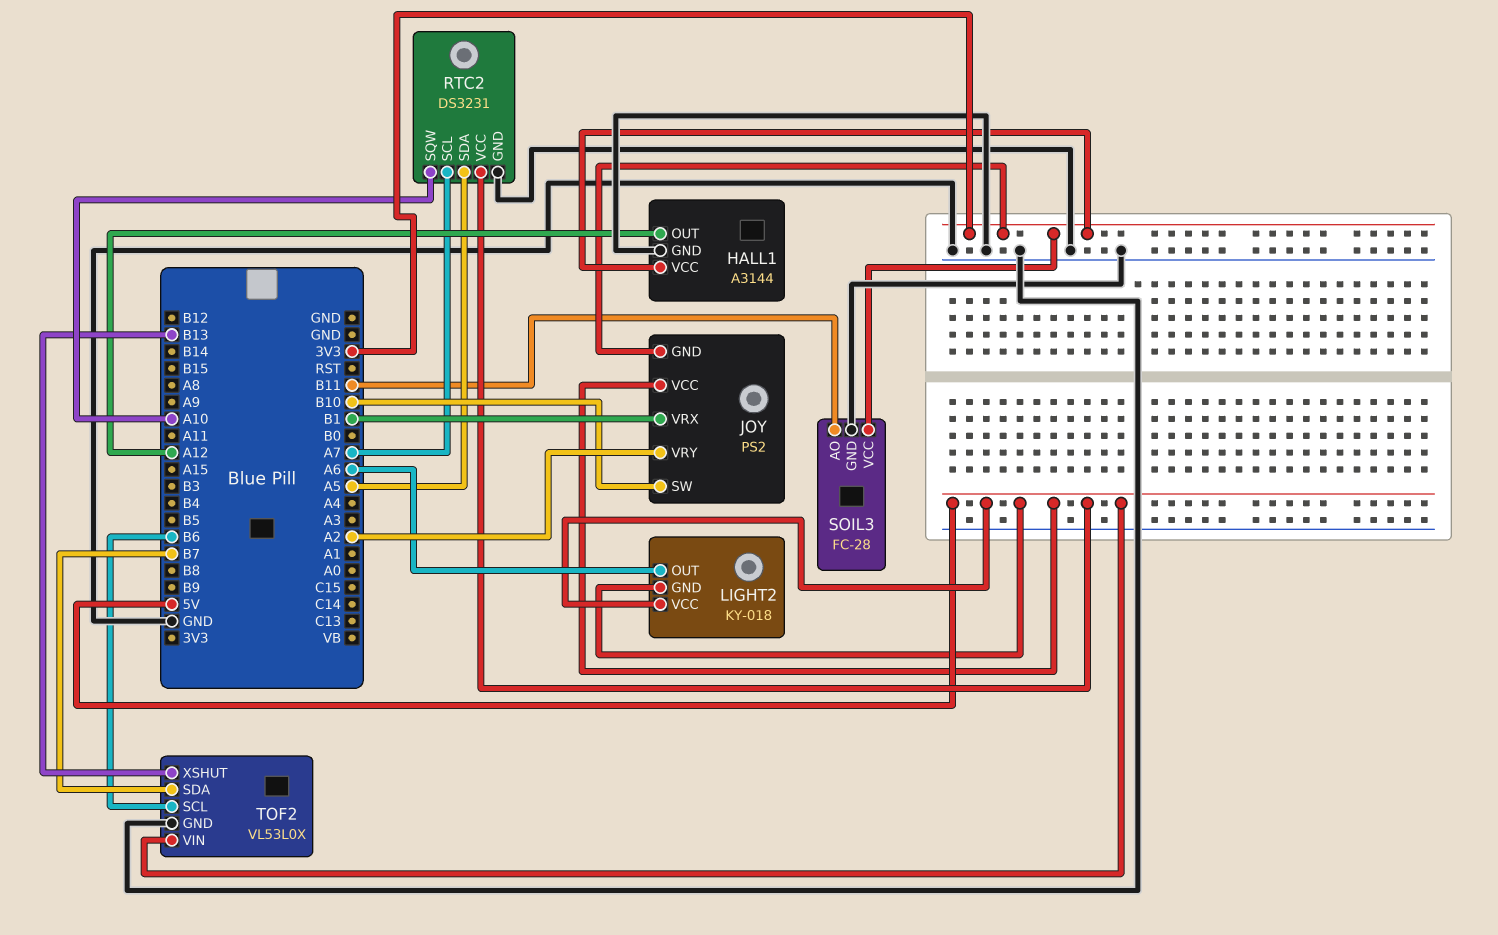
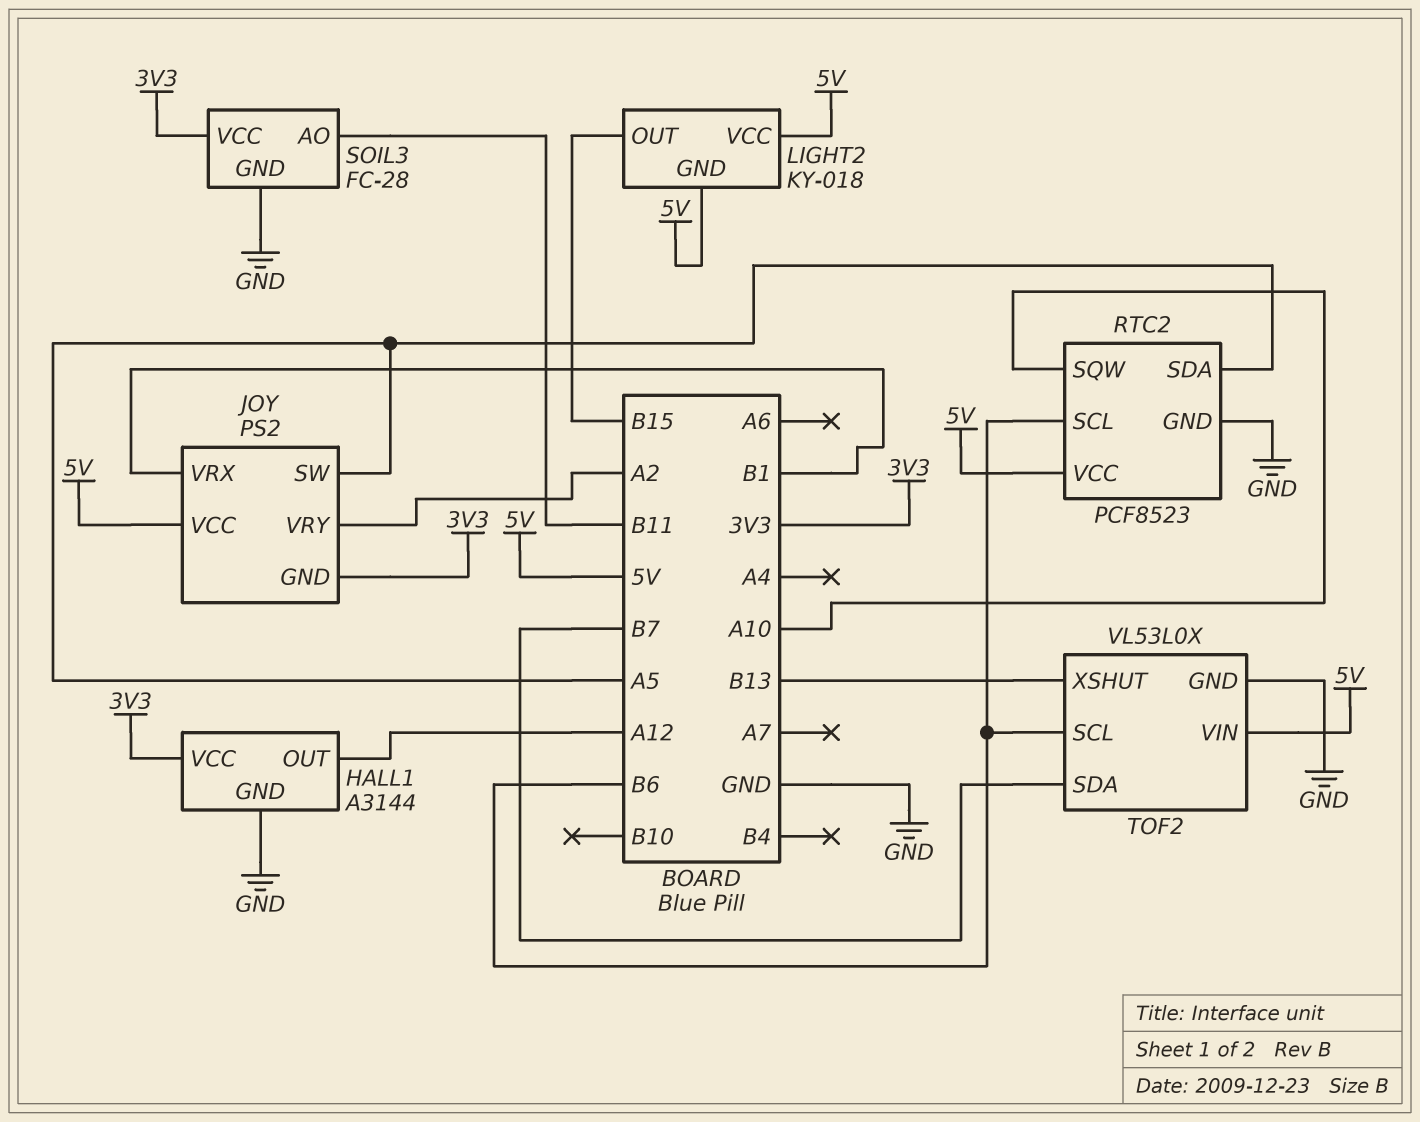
JOY pin SW: B10 -> A5
LIGHT2 pin OUT: A6 -> B15
RTC2: DS3231 -> PCF8523
RTC2 pin SCL: A7 -> B6

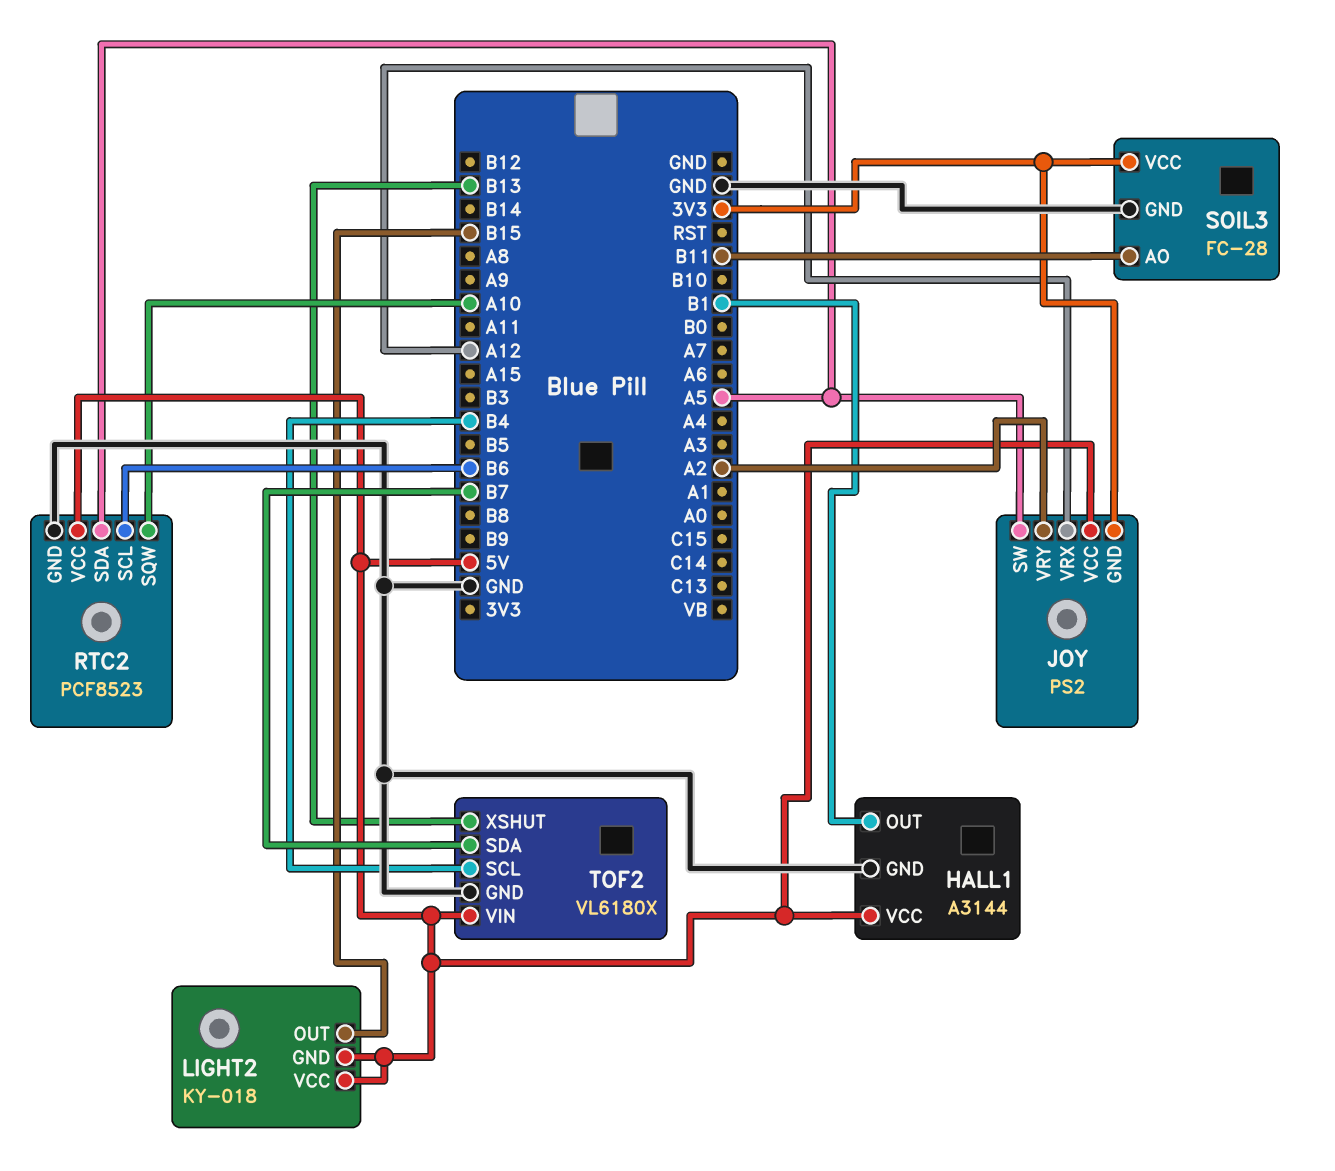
HALL1 pin OUT: A12 -> B1
HALL1 pin VCC: 3V3 -> 5V
JOY pin VRX: B1 -> A12
TOF2: VL53L0X -> VL6180X
TOF2 pin SCL: B6 -> B4

